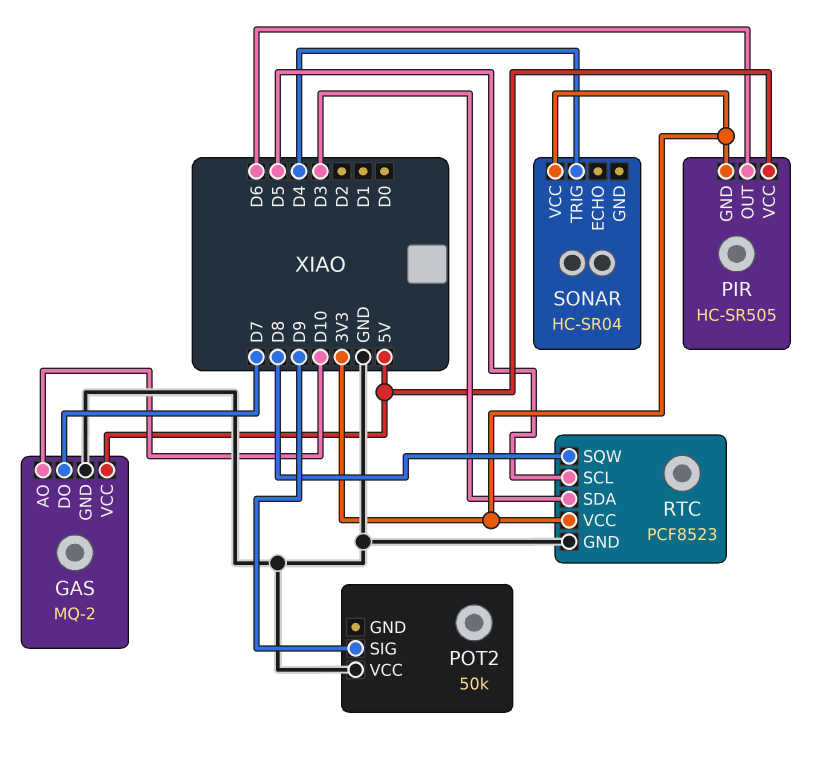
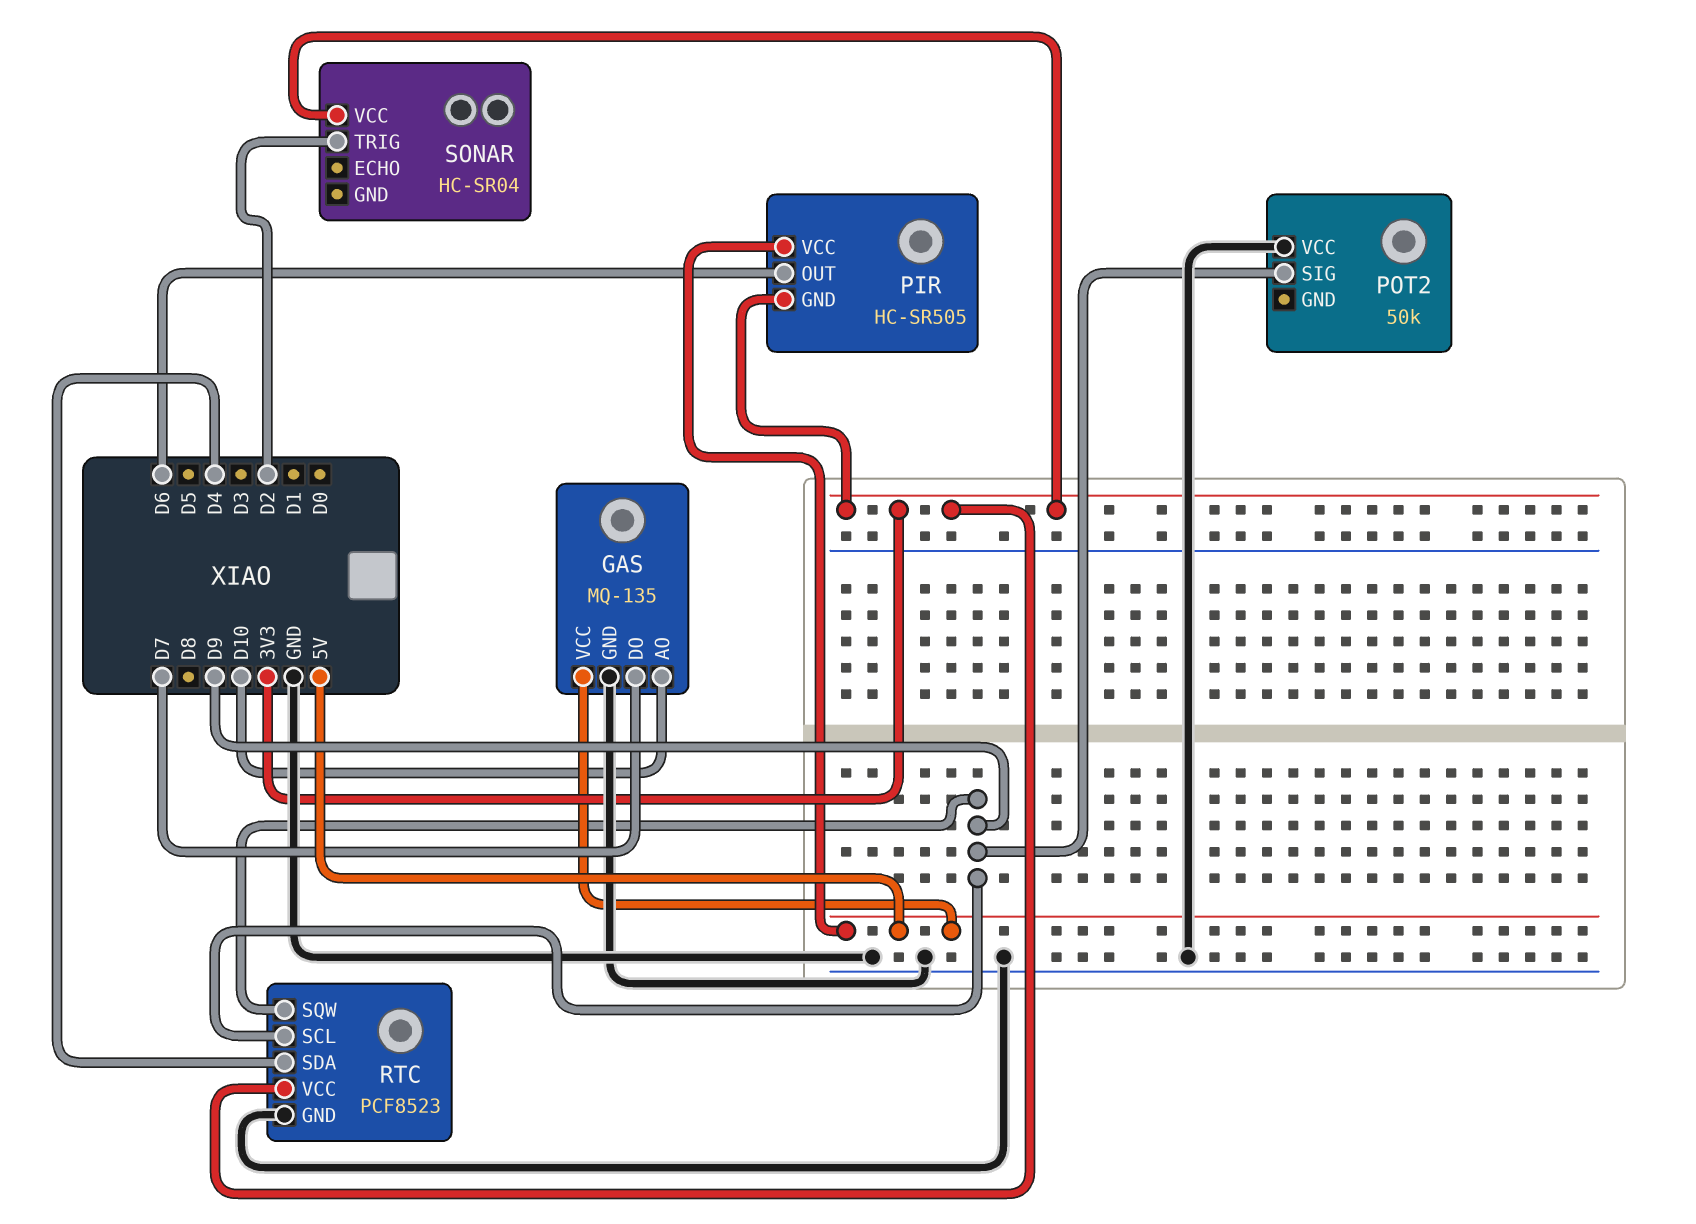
GAS: MQ-2 -> MQ-135
RTC pin SCL: D5 -> D9
RTC pin SDA: D3 -> D4
RTC pin SQW: D8 -> D9
SONAR pin TRIG: D4 -> D2

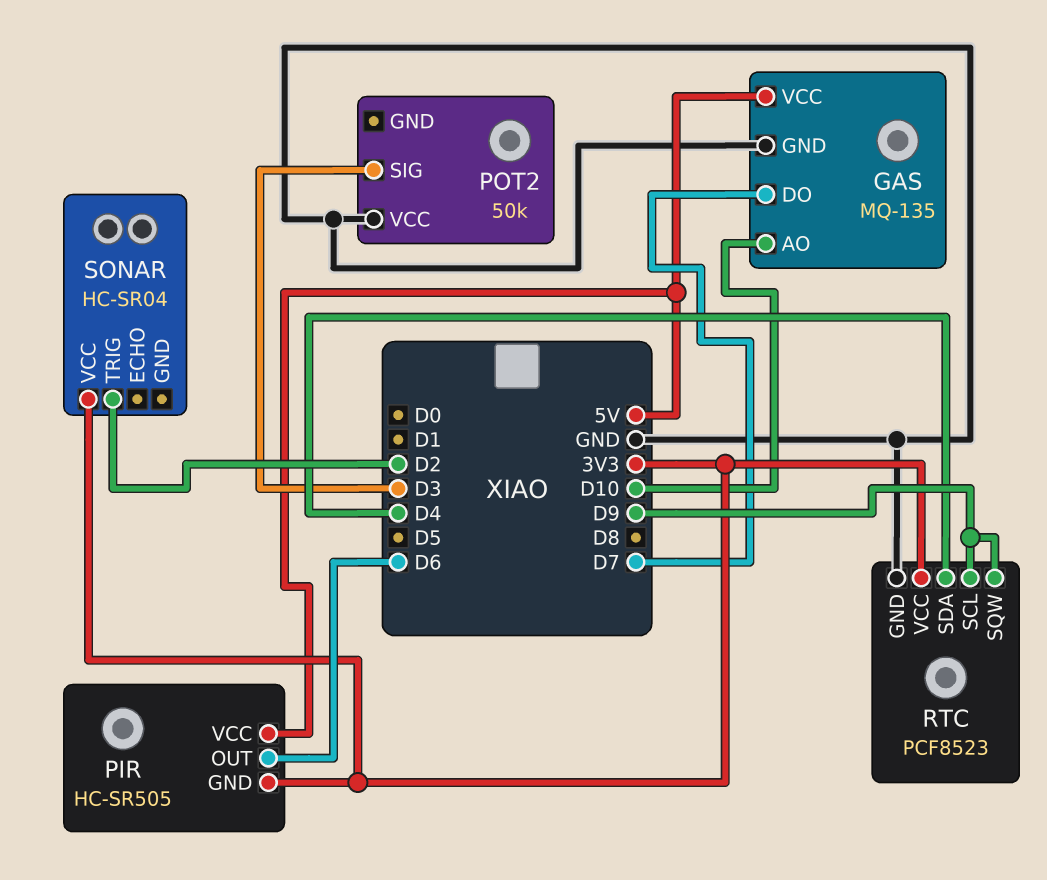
POT2 pin SIG: D9 -> D3

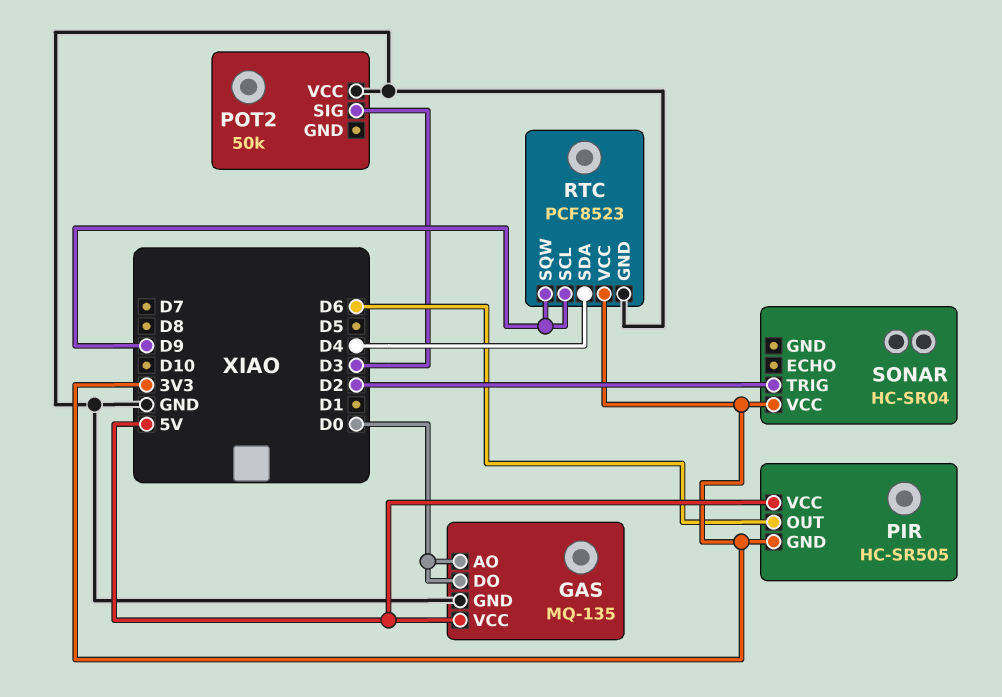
GAS pin AO: D10 -> D0
GAS pin DO: D7 -> D0

